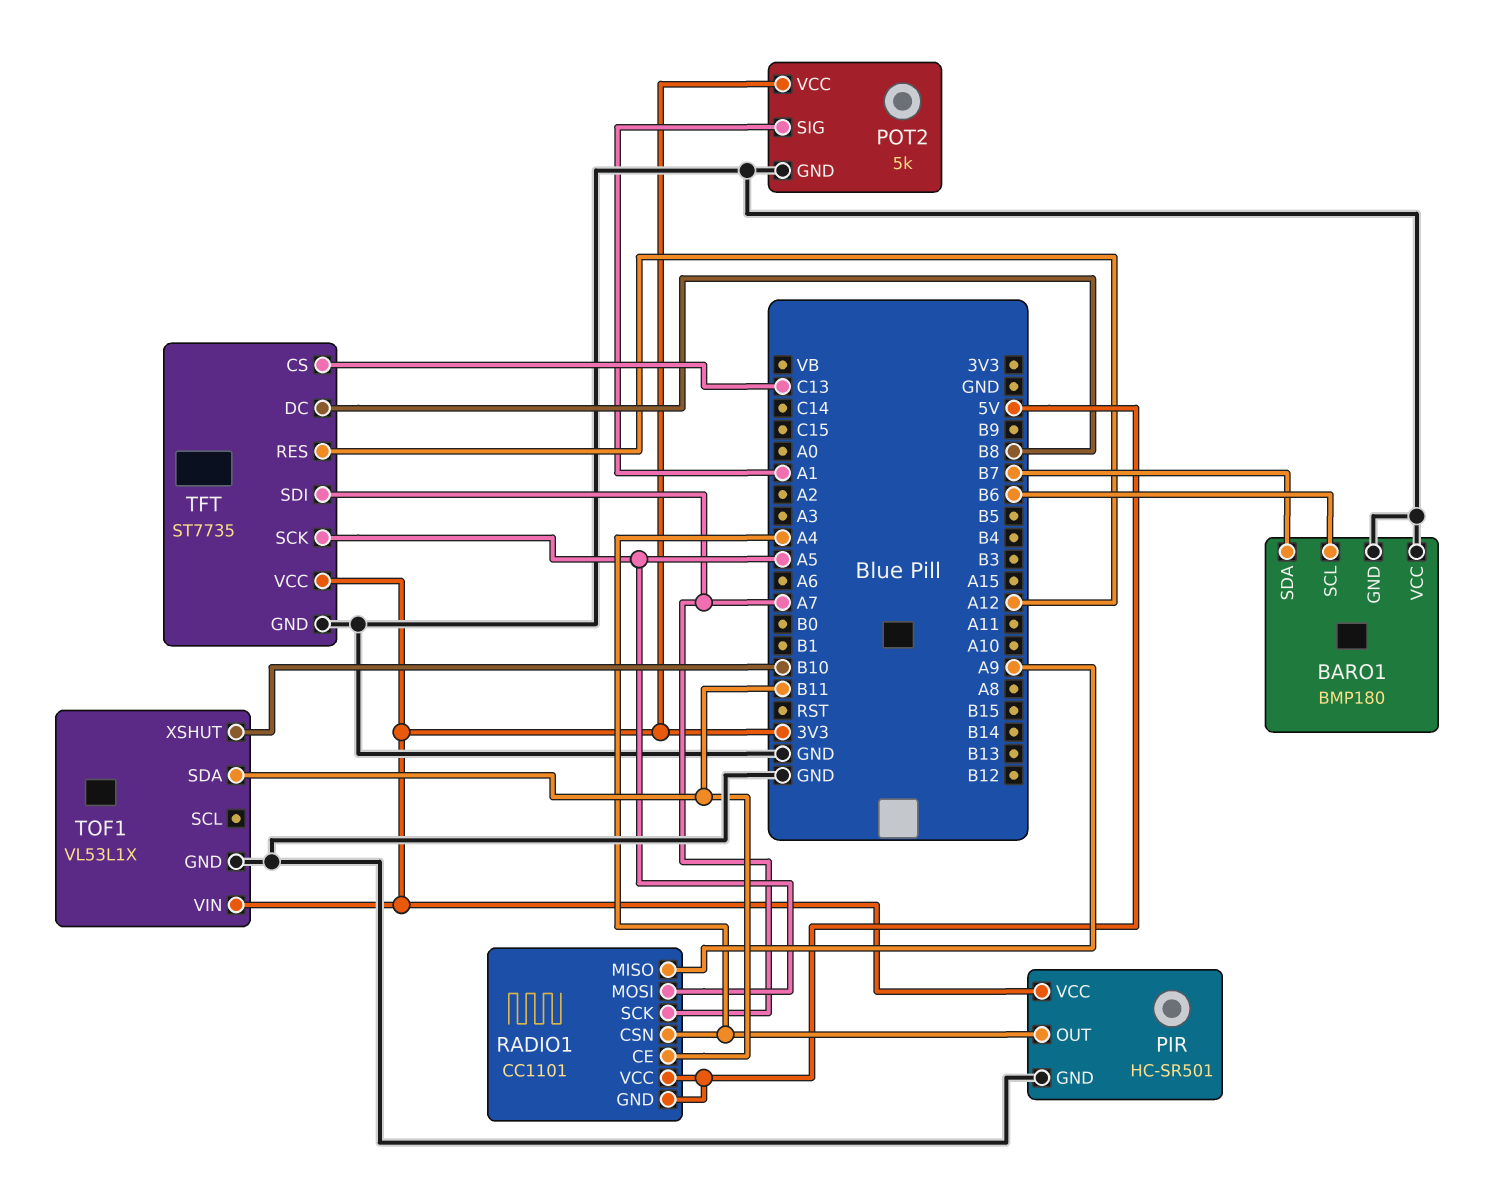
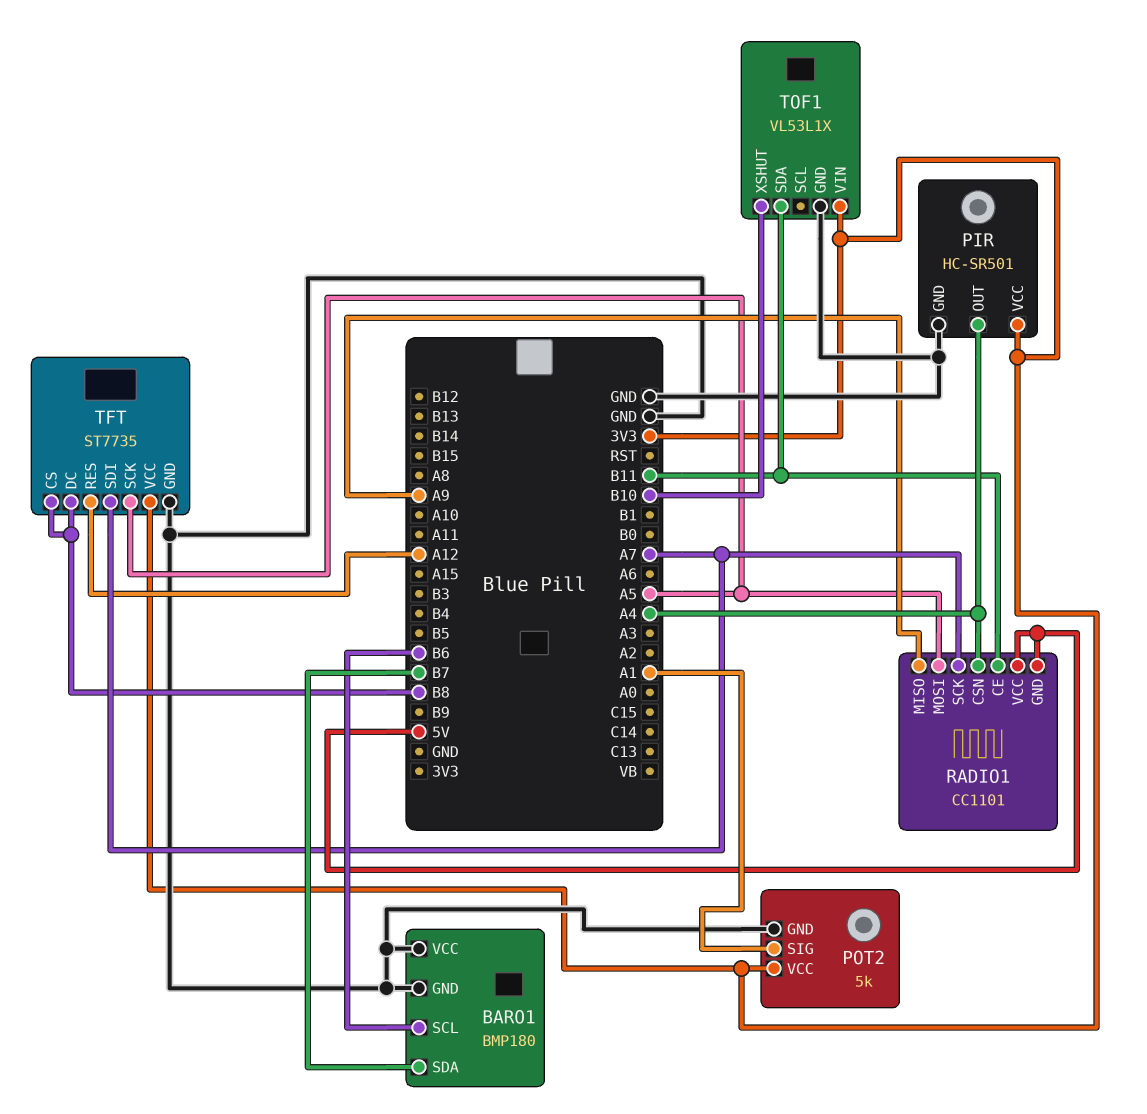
TFT pin CS: C13 -> B8

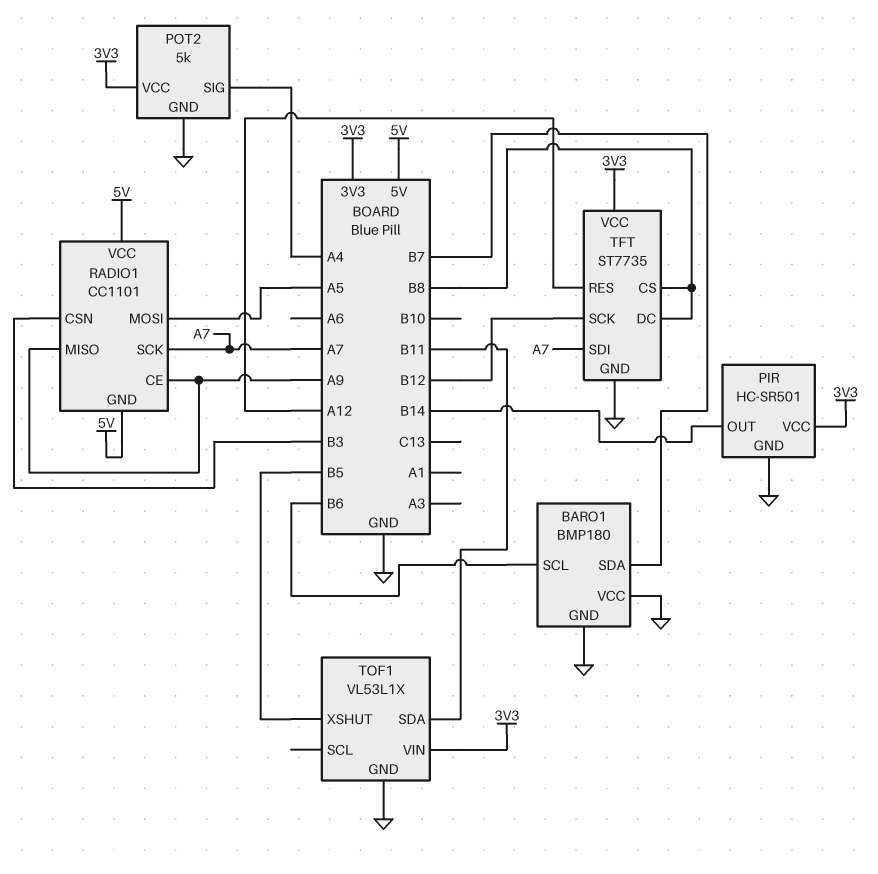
PIR pin OUT: A4 -> B14
POT2 pin SIG: A1 -> A4
RADIO1 pin CE: B11 -> A9
RADIO1 pin CSN: A4 -> B3
TFT pin SCK: A5 -> B12
TOF1 pin XSHUT: B10 -> B5

